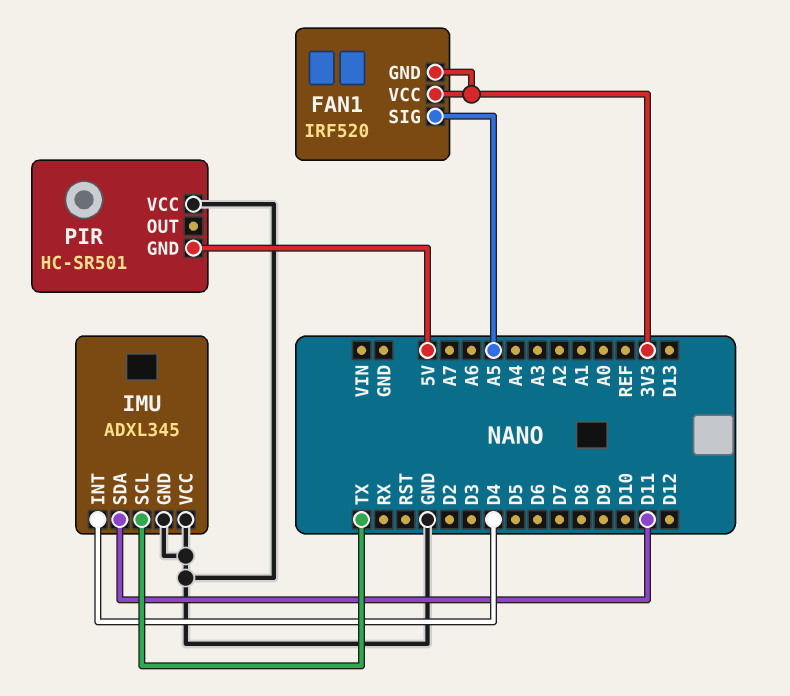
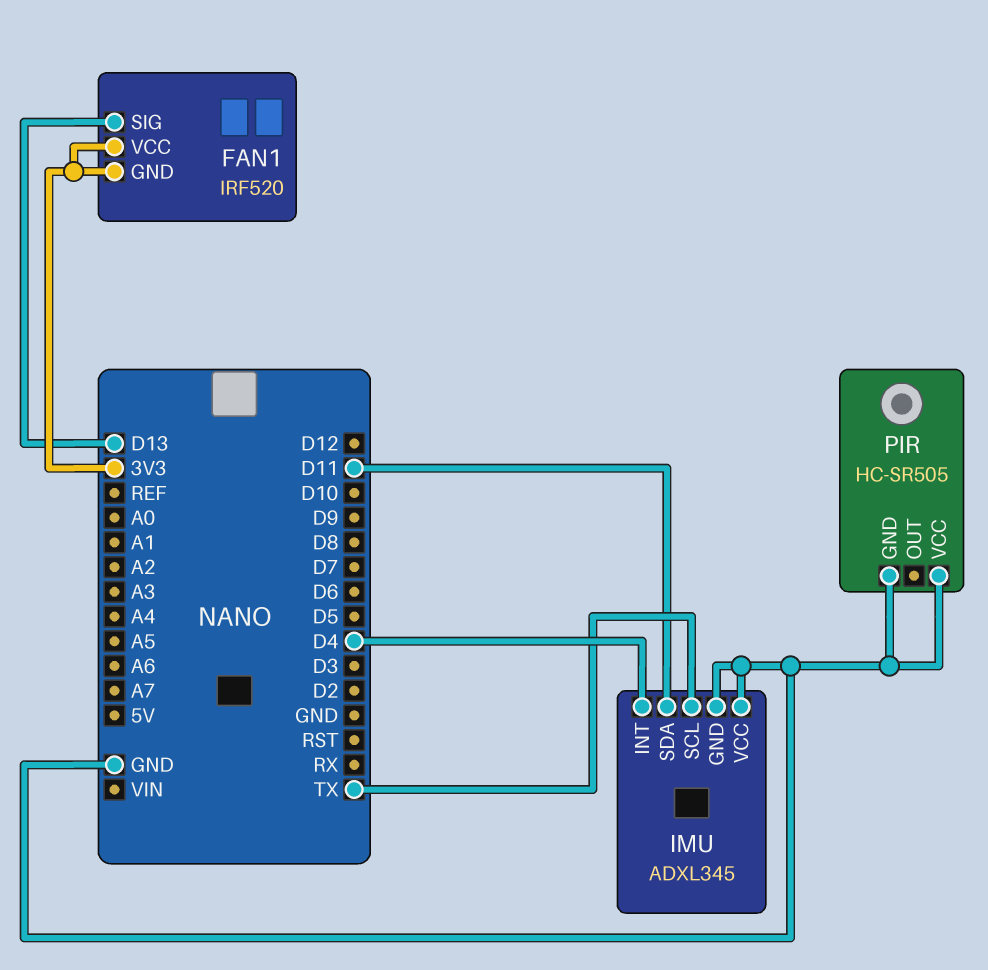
FAN1 pin SIG: A5 -> D13
PIR: HC-SR501 -> HC-SR505
PIR pin GND: 5V -> GND

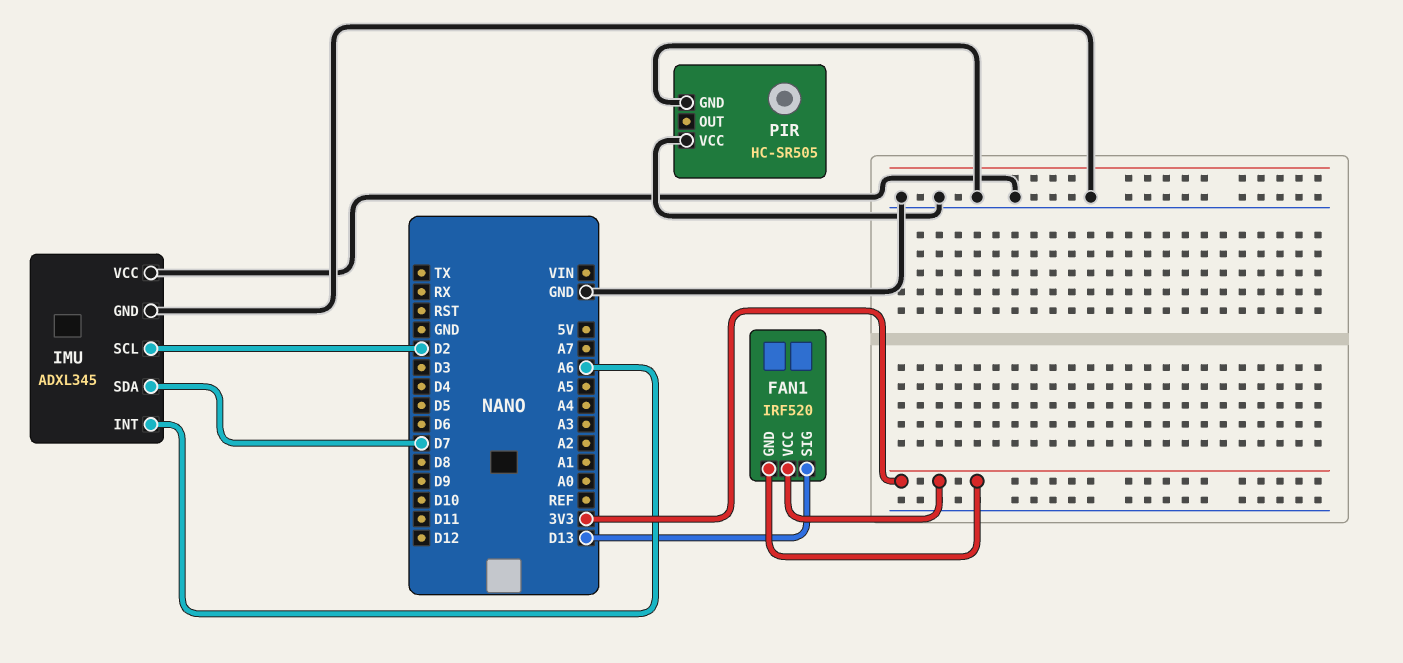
IMU pin INT: D4 -> A6
IMU pin SCL: TX -> D2
IMU pin SDA: D11 -> D7

